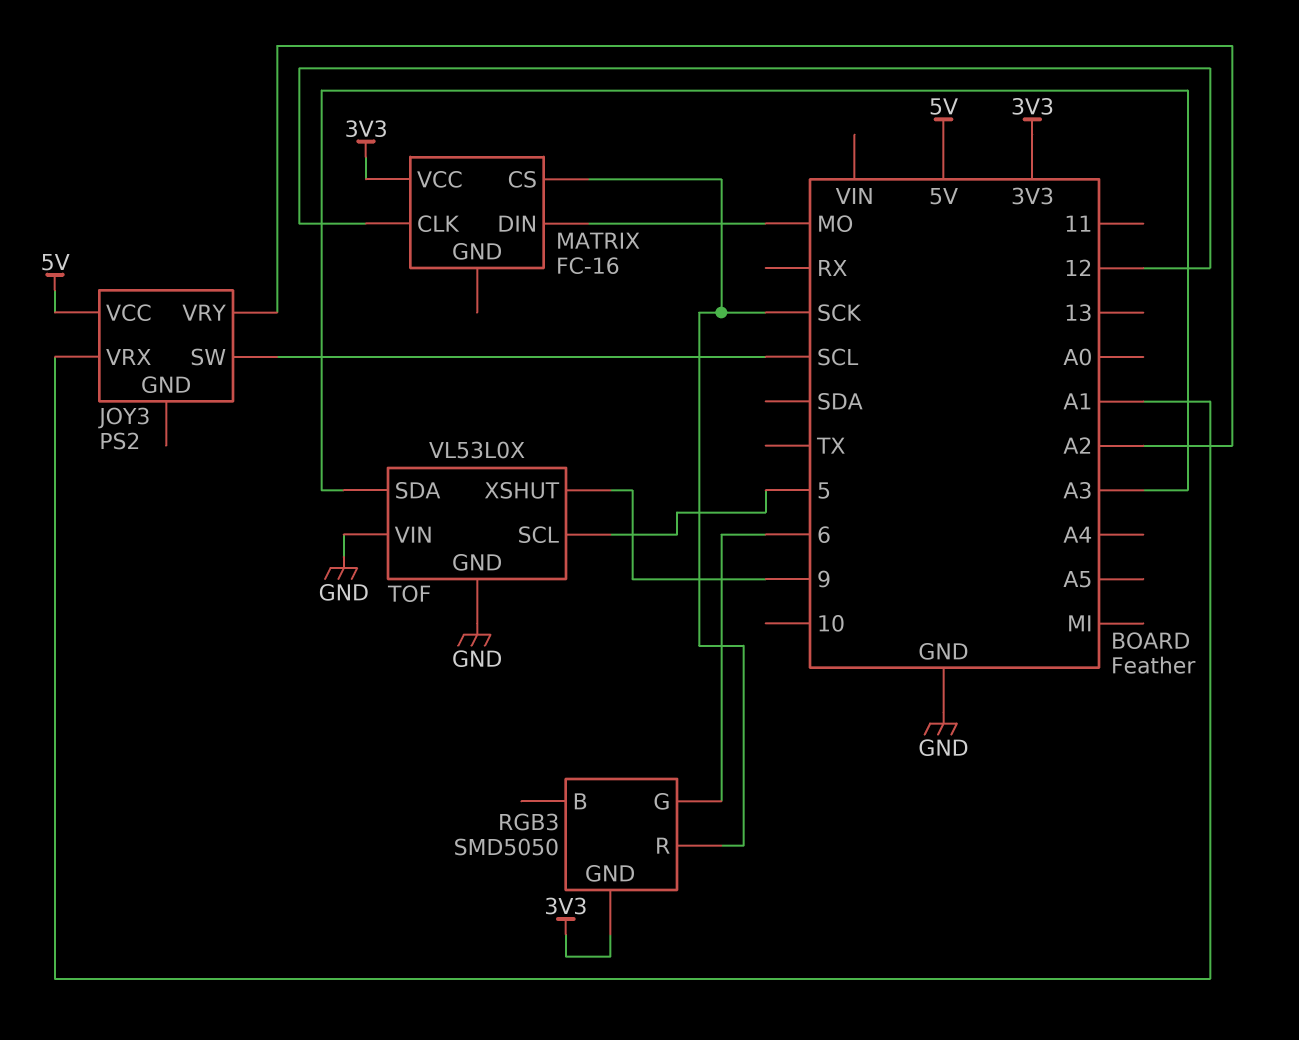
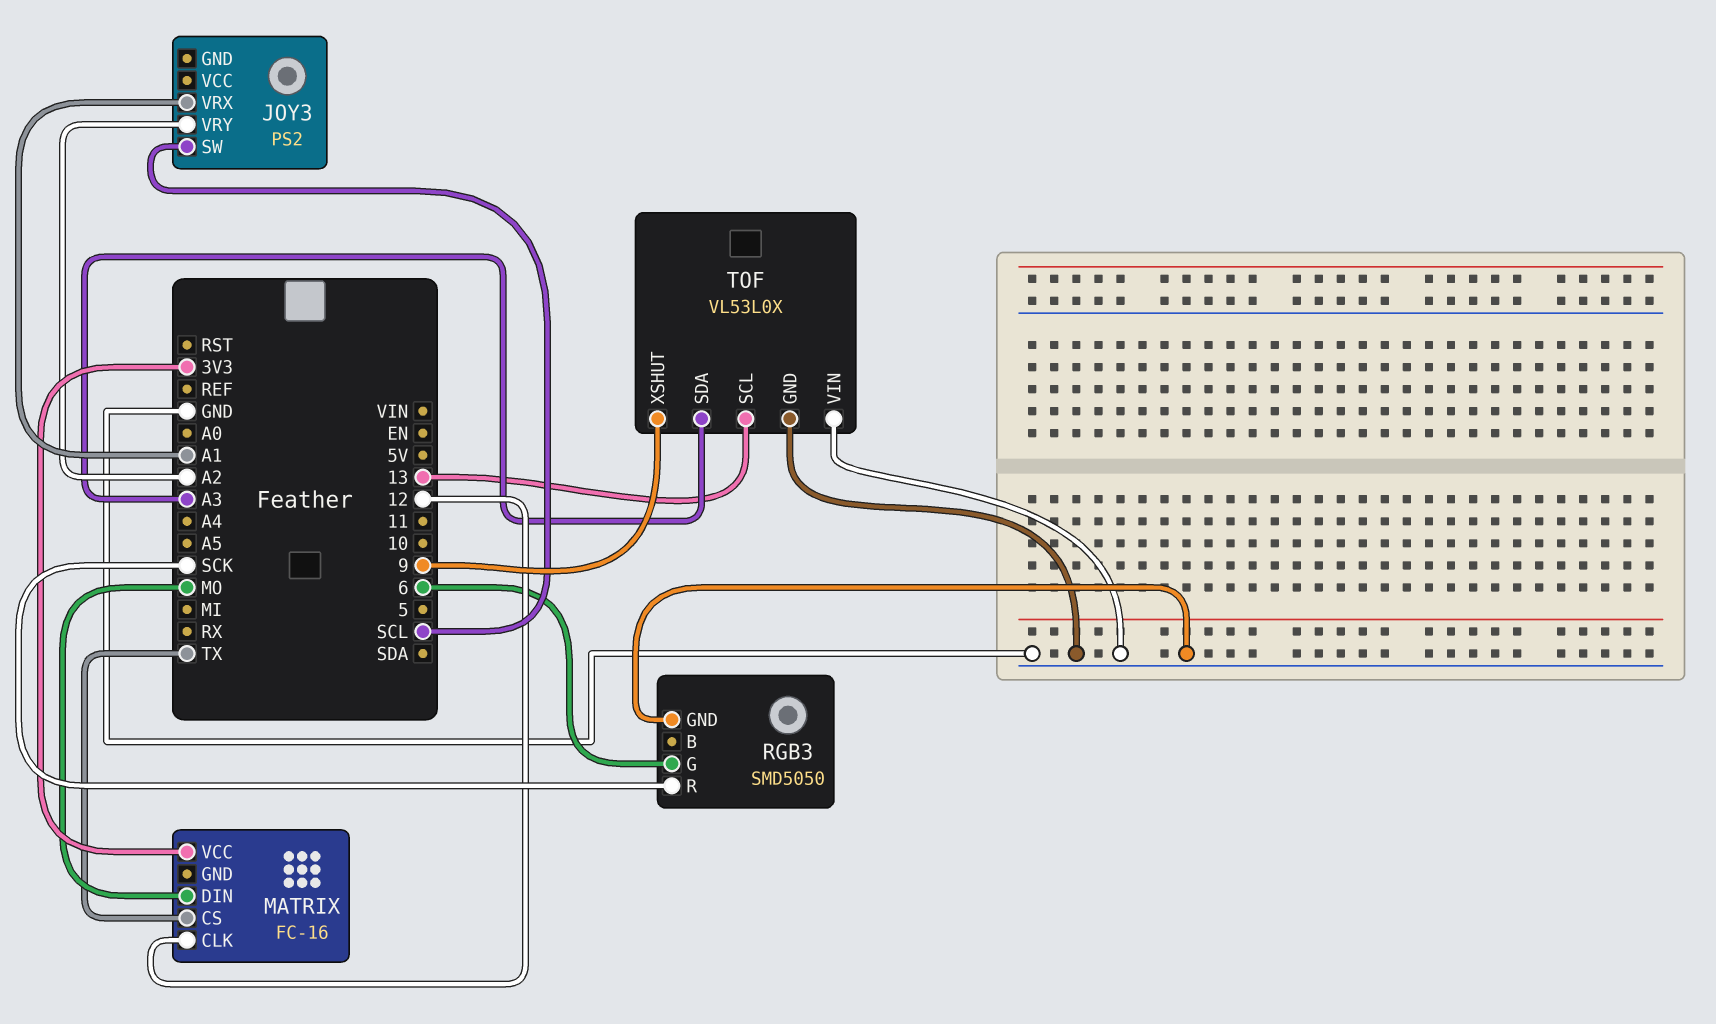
JOY3 pin VCC: 5V -> none
MATRIX pin CS: SCK -> TX
RGB3 pin GND: 3V3 -> GND
TOF pin SCL: 5 -> 13

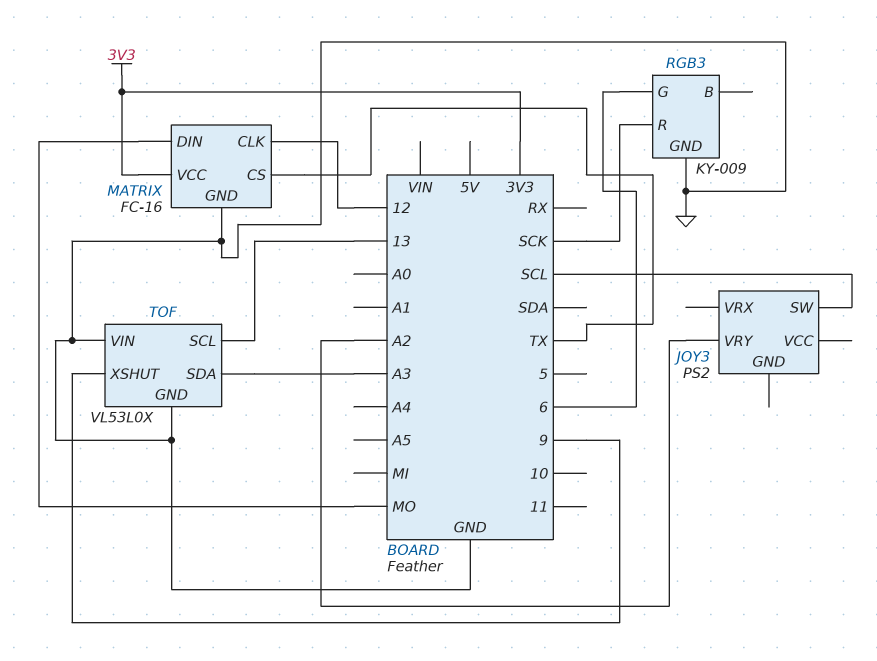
JOY3 pin VRX: A1 -> none
MATRIX pin GND: none -> GND
RGB3: SMD5050 -> KY-009

